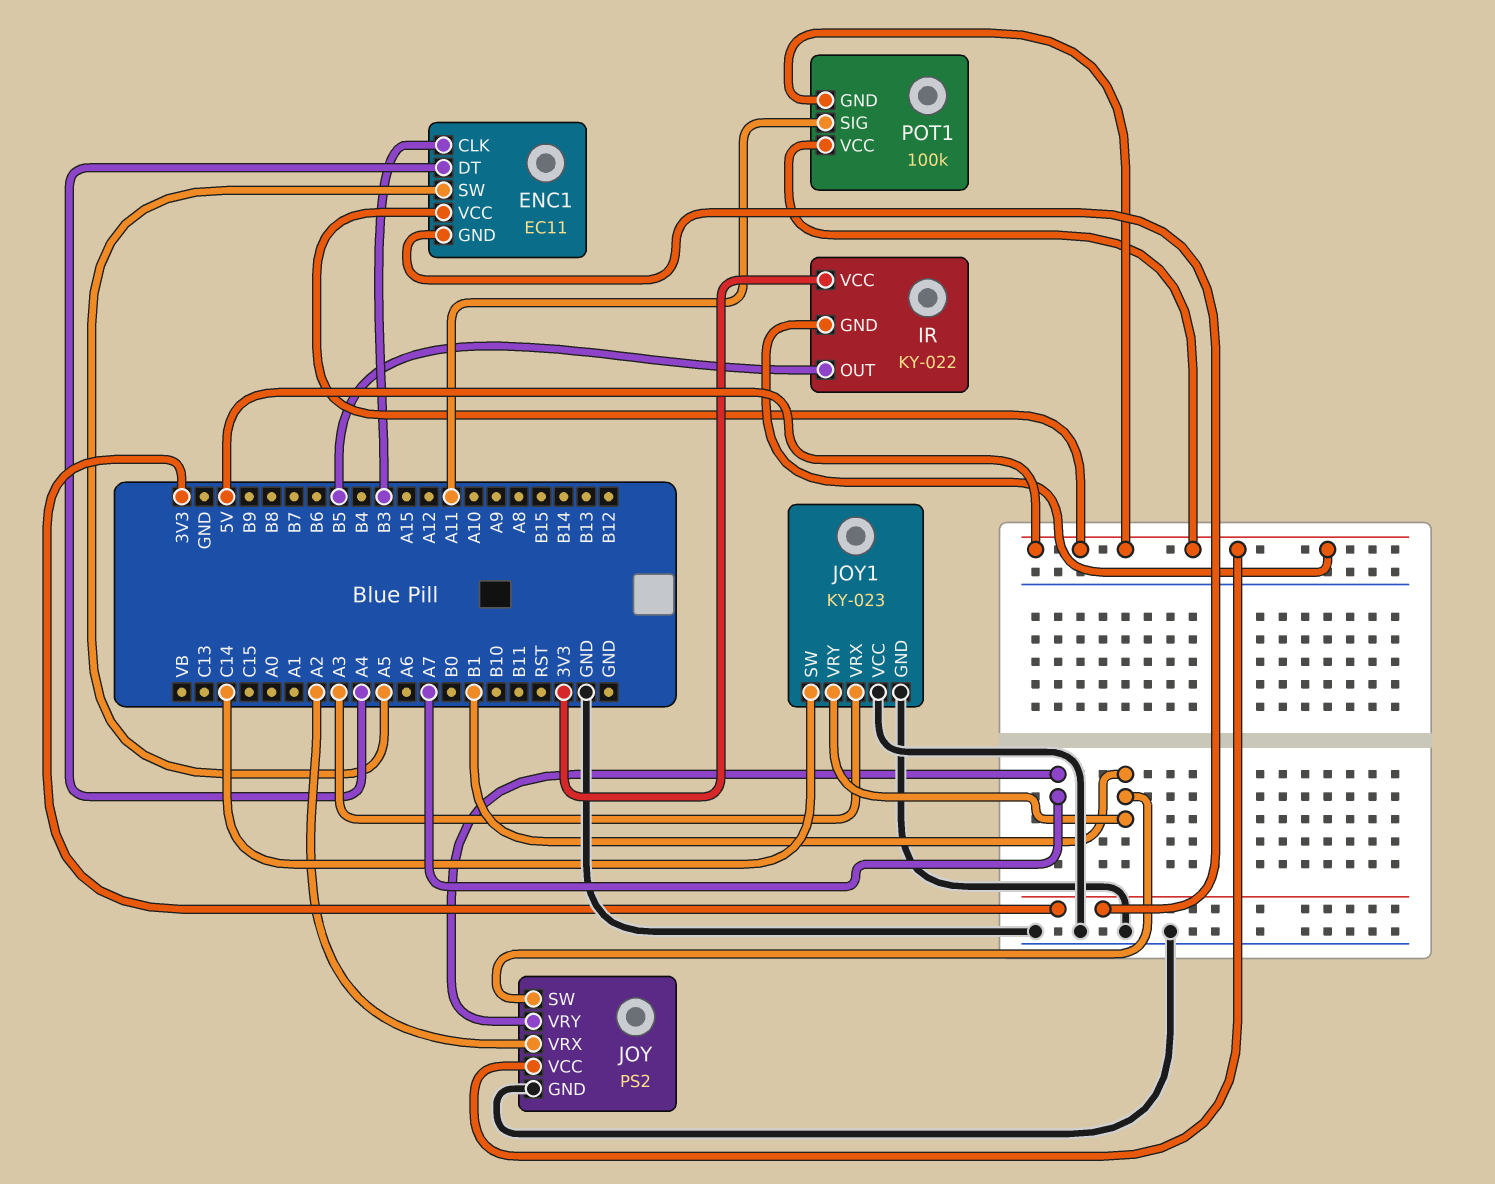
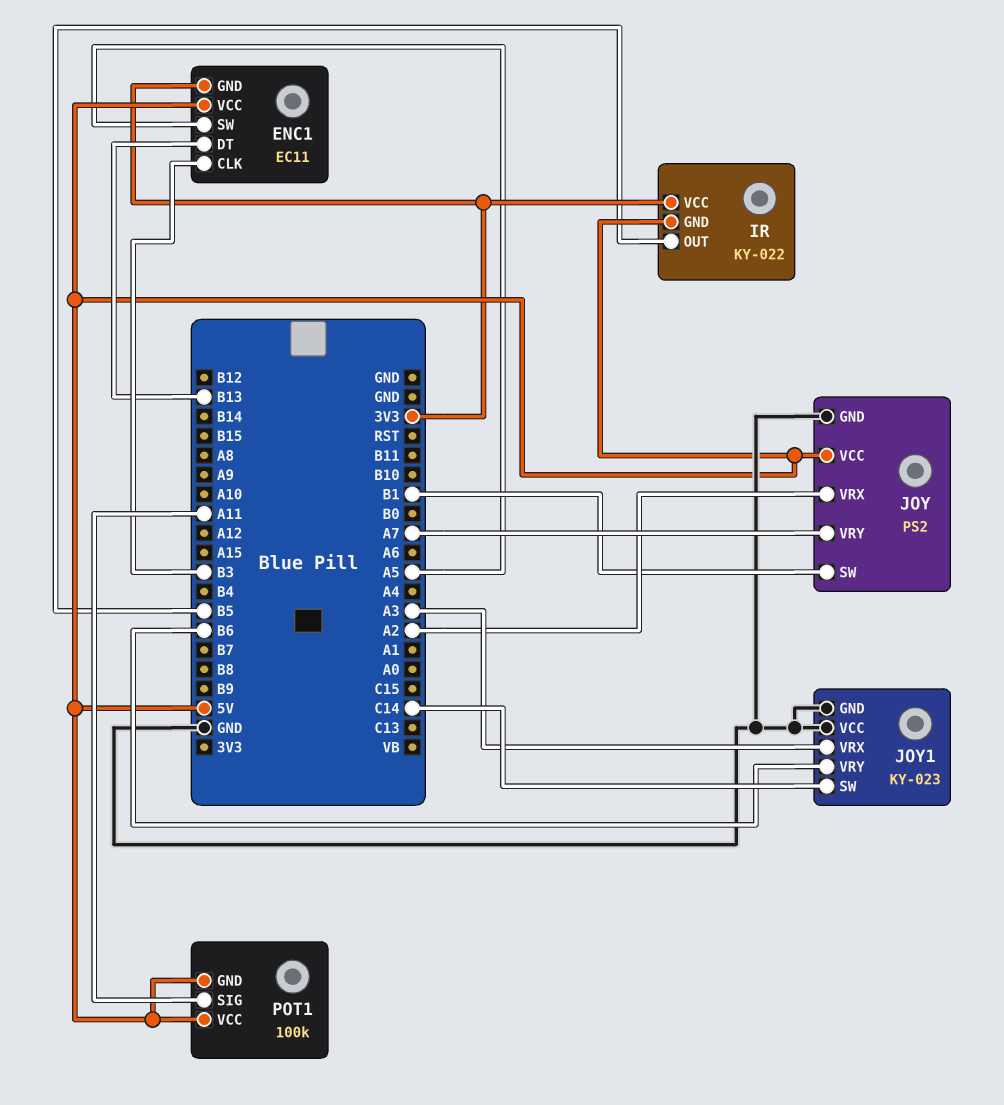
ENC1 pin DT: A4 -> B13
JOY1 pin VRY: B1 -> B6

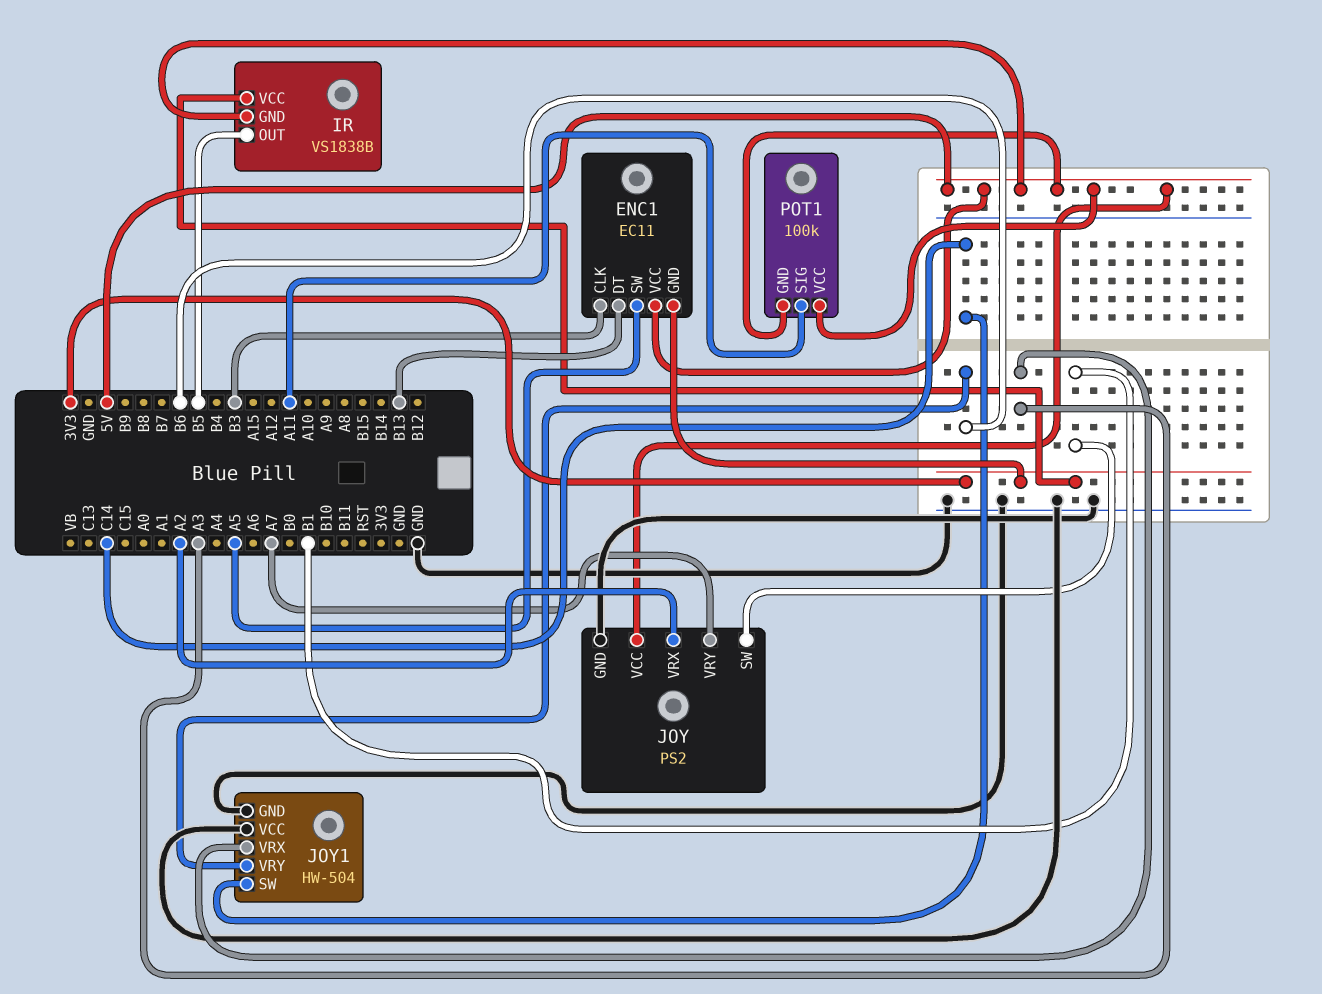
IR: KY-022 -> VS1838B
JOY1: KY-023 -> HW-504

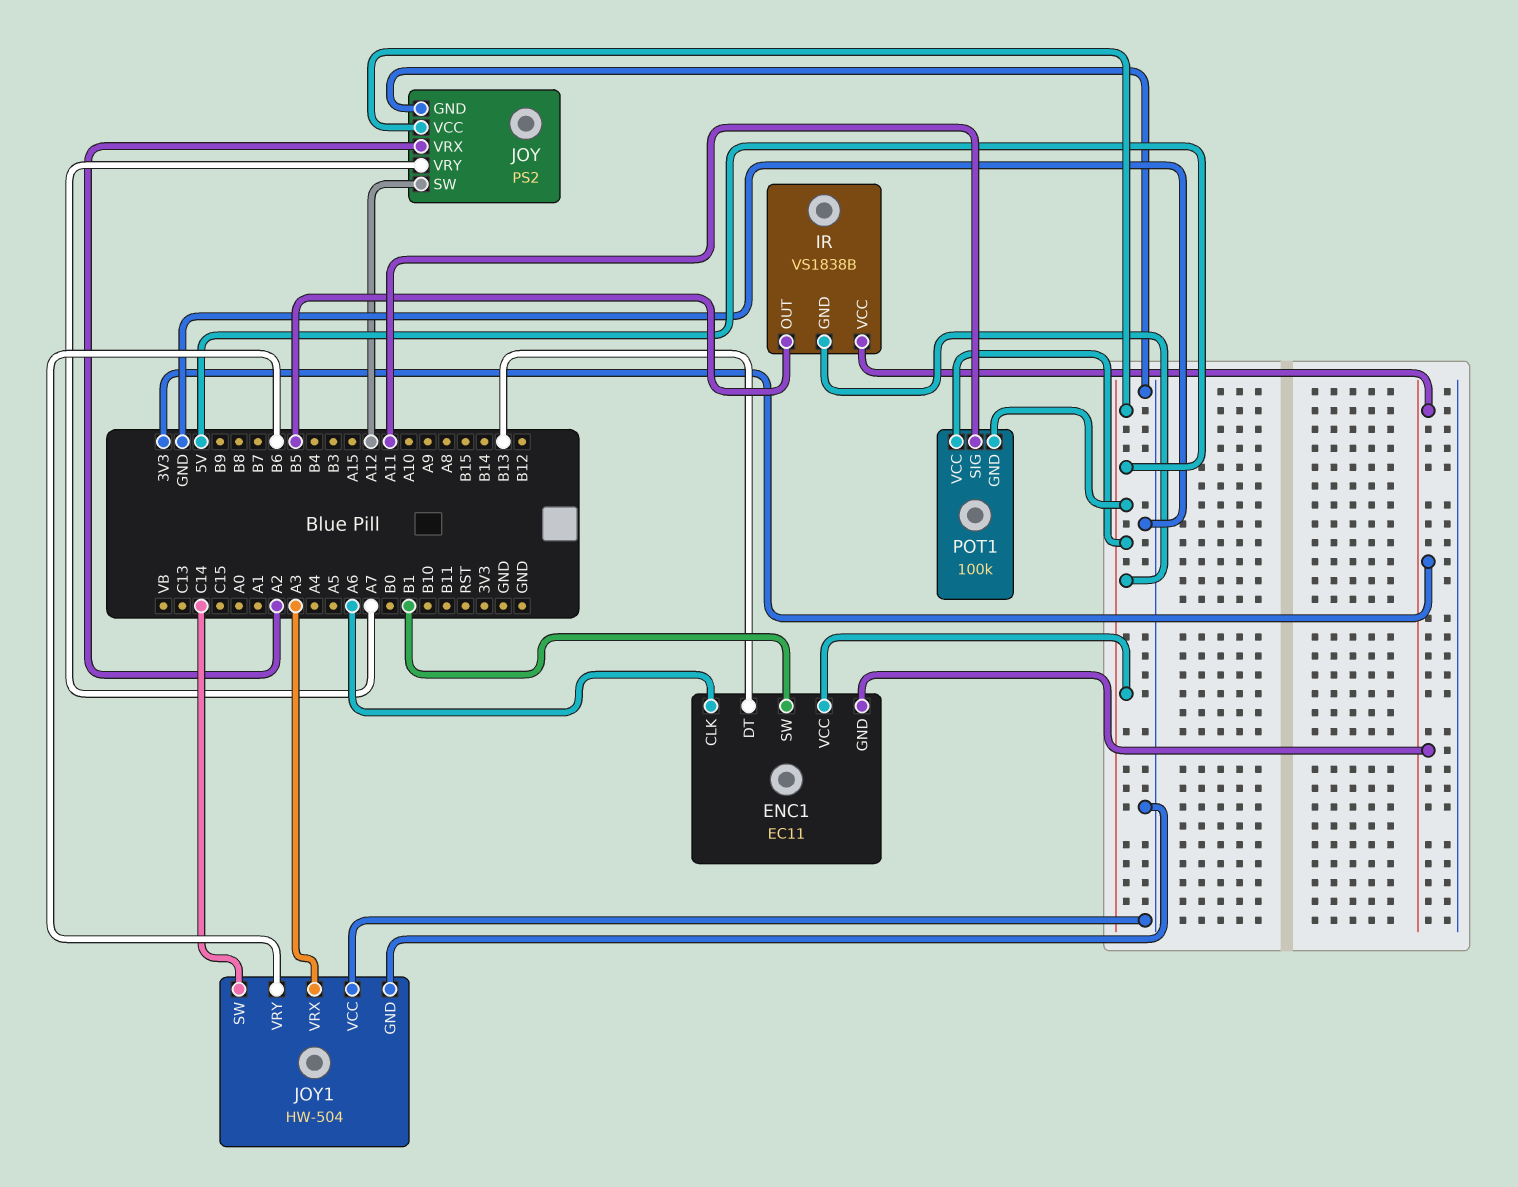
ENC1 pin CLK: B3 -> A6
ENC1 pin SW: A5 -> B1
JOY pin SW: B1 -> A12

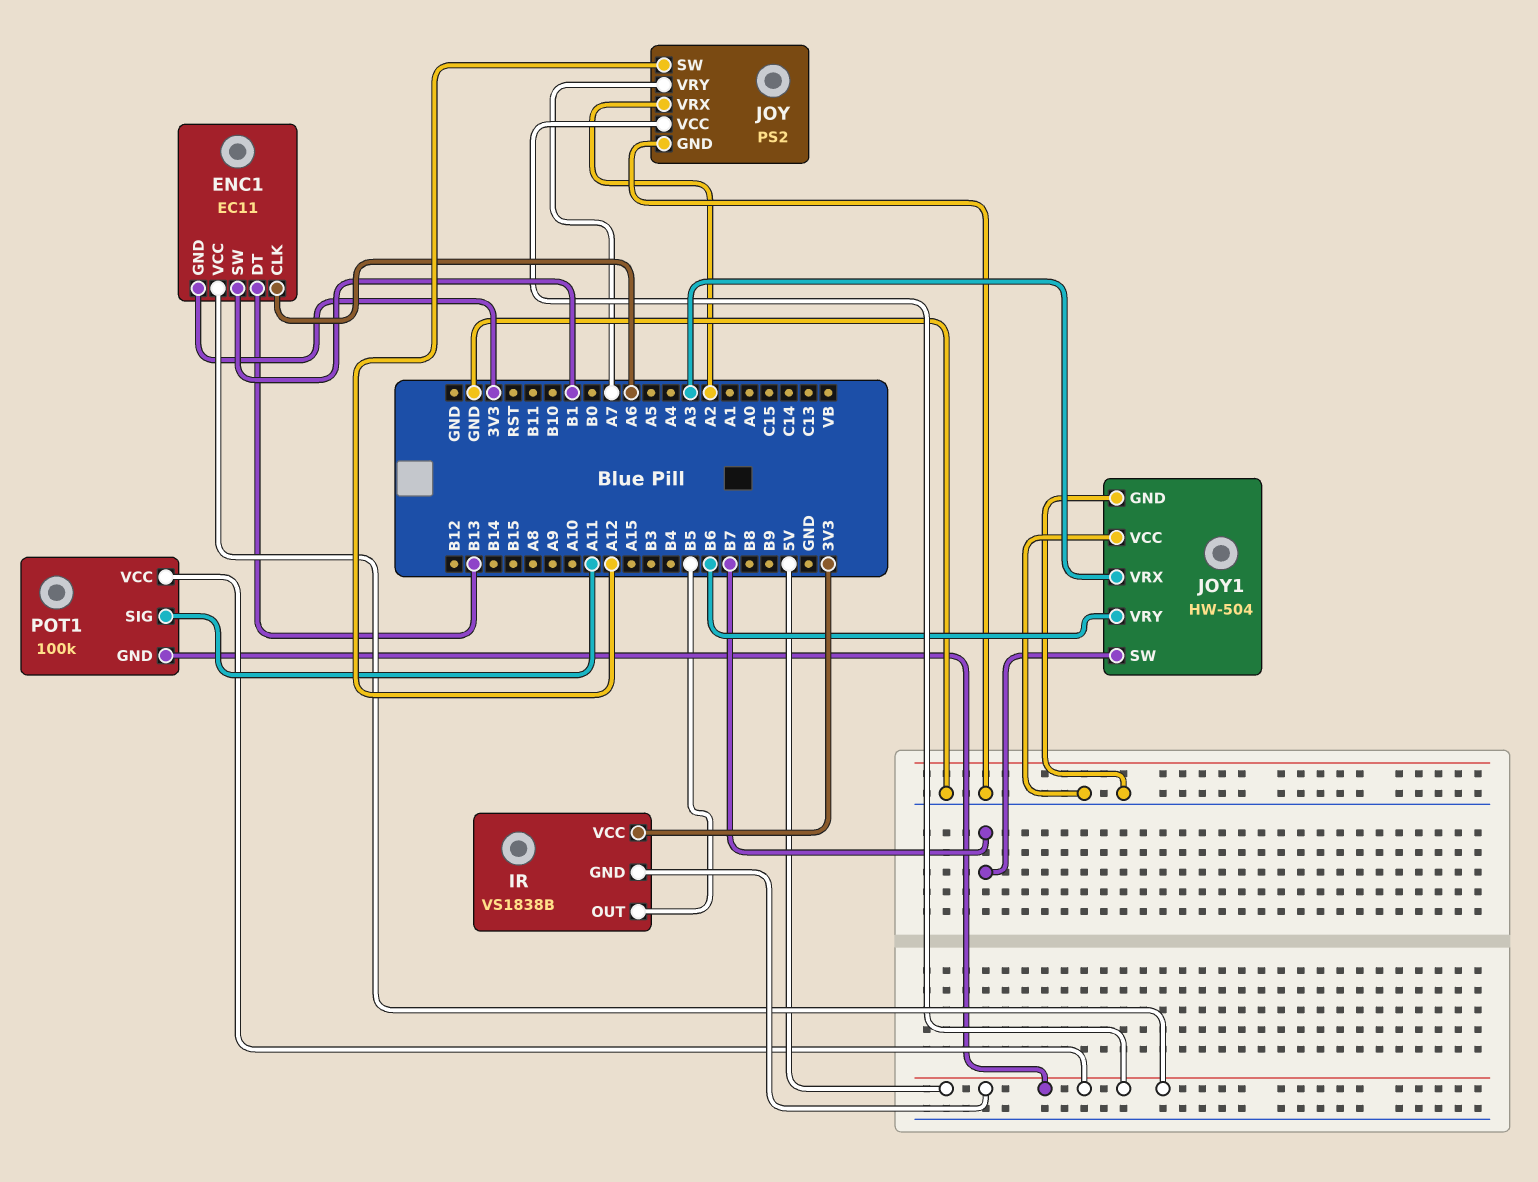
JOY1 pin SW: C14 -> B7

